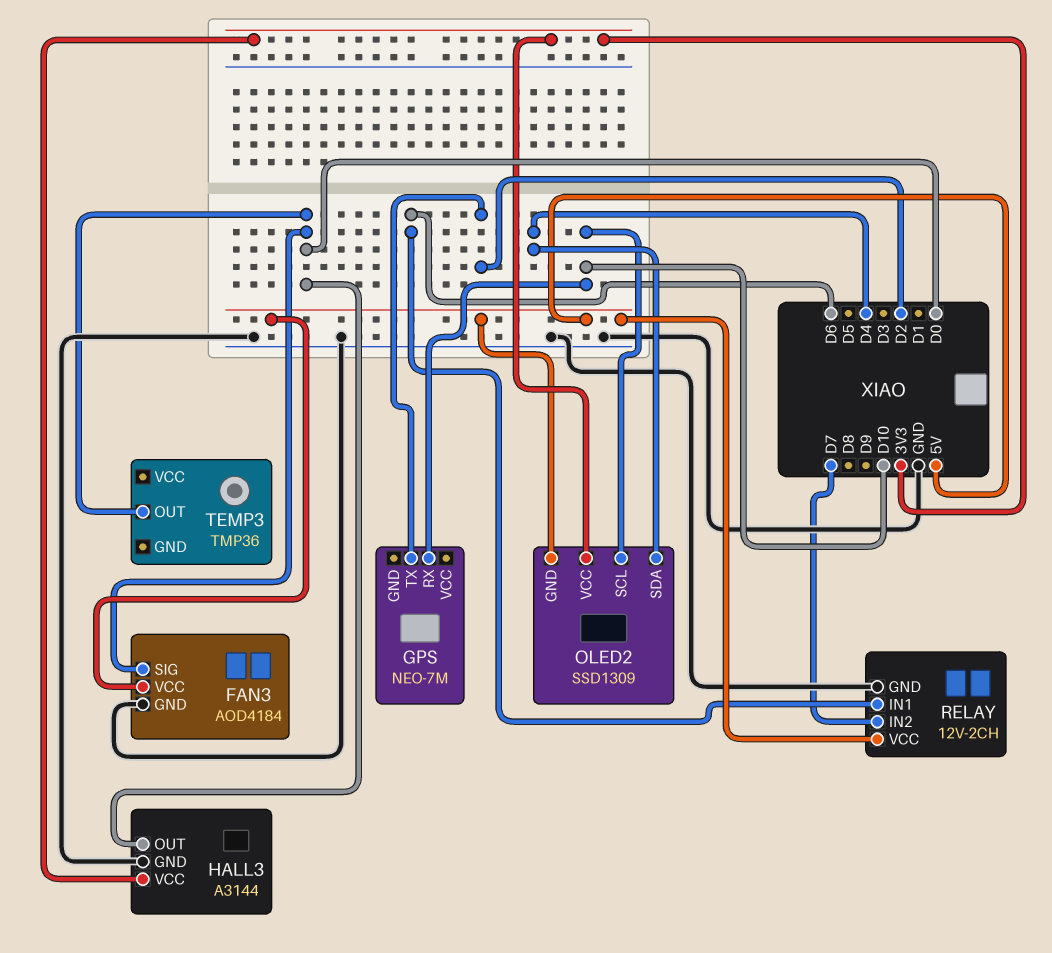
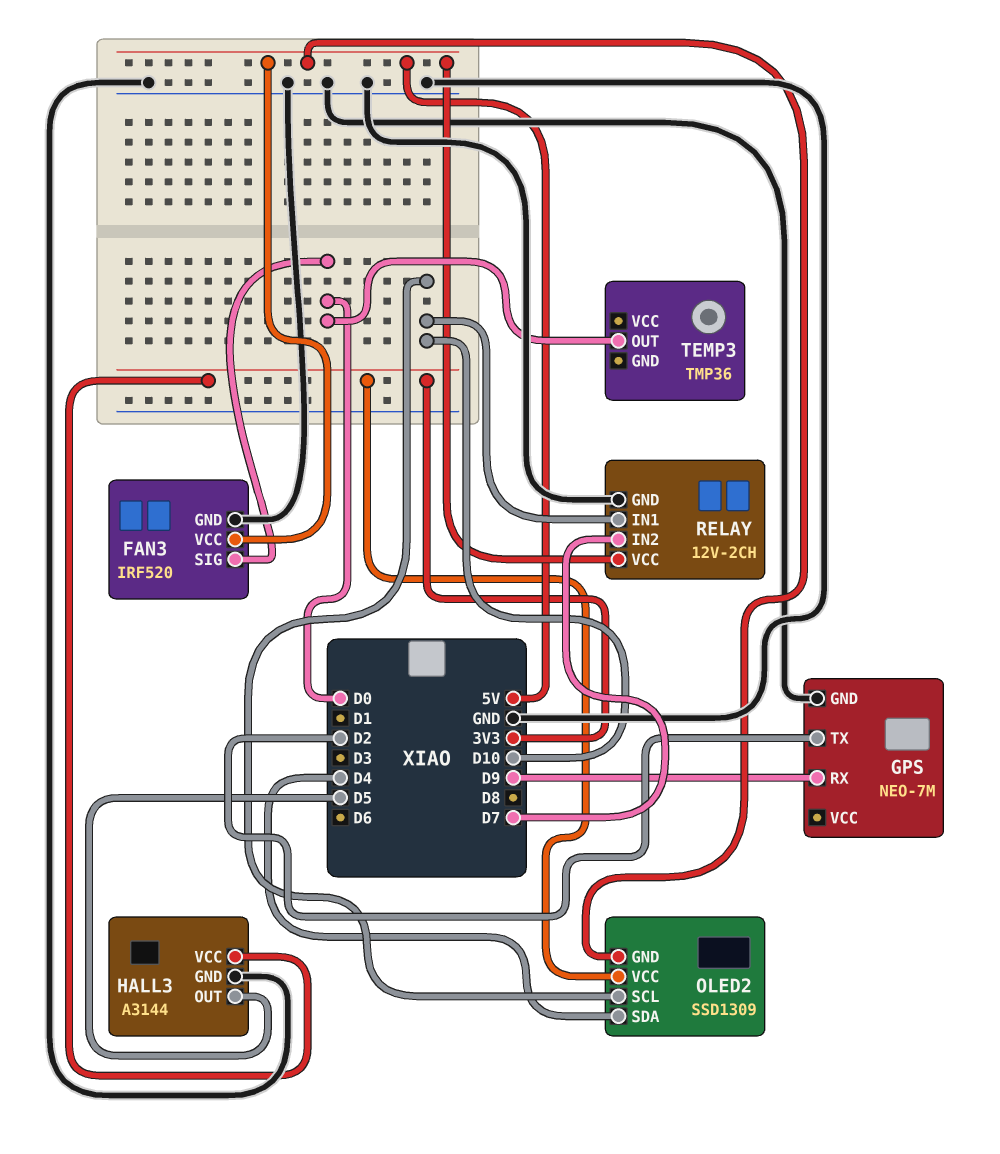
FAN3: AOD4184 -> IRF520
GPS pin GND: none -> GND
GPS pin RX: D10 -> D9
HALL3 pin OUT: D0 -> D5
RELAY pin IN1: D6 -> D10

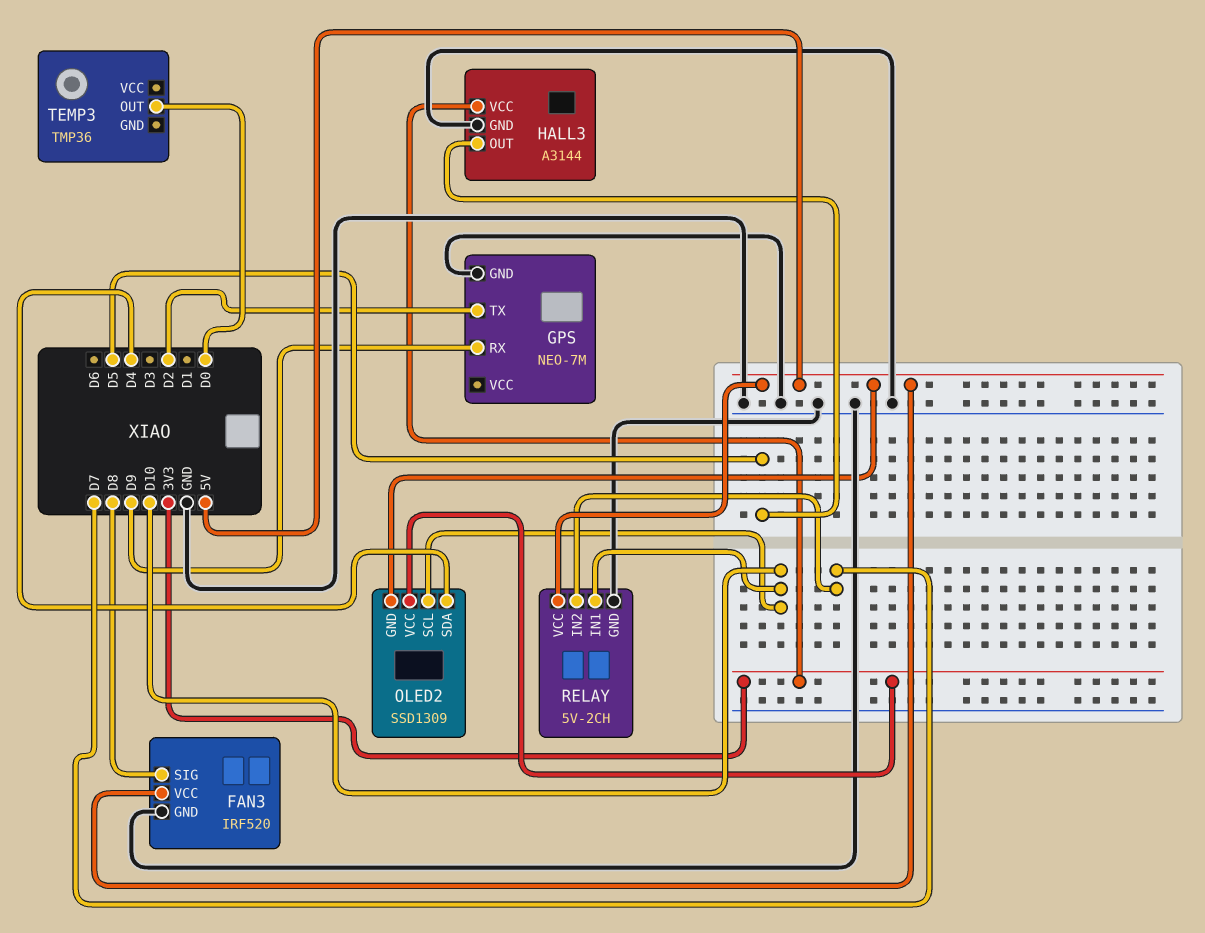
FAN3 pin SIG: D0 -> D8
RELAY: 12V-2CH -> 5V-2CH

